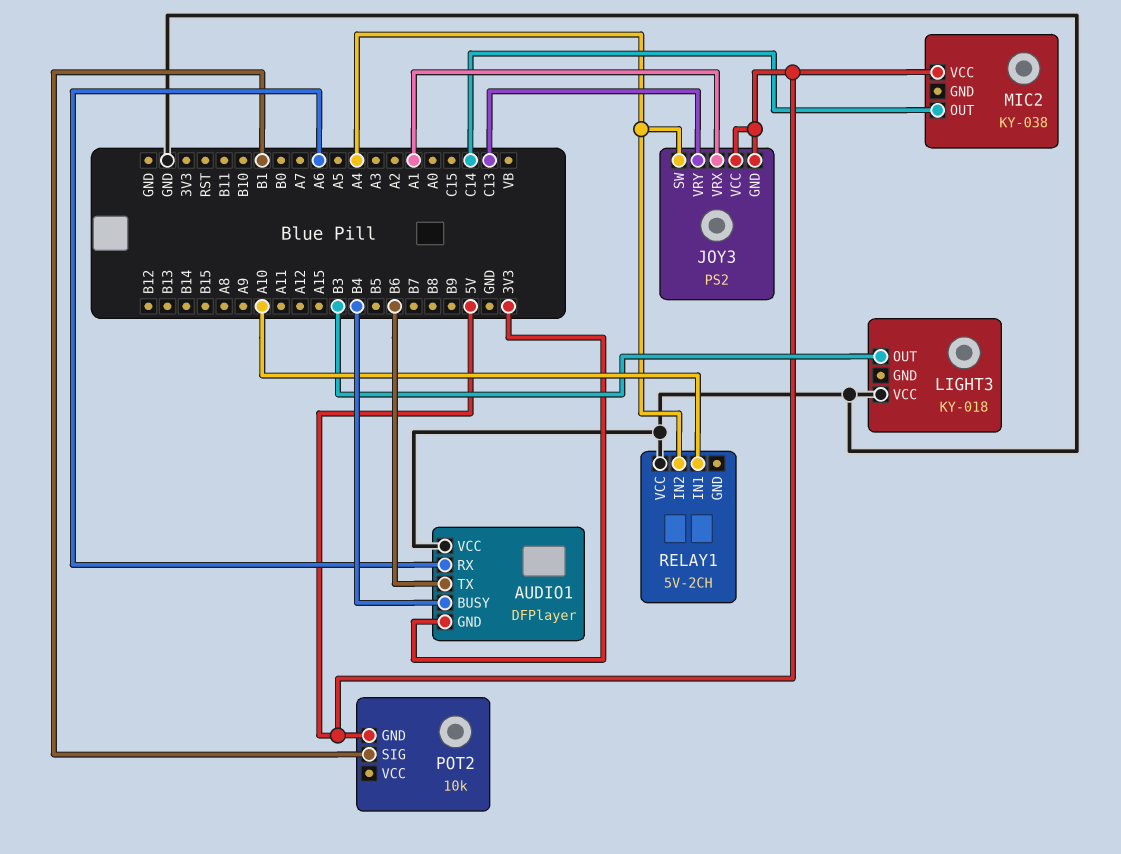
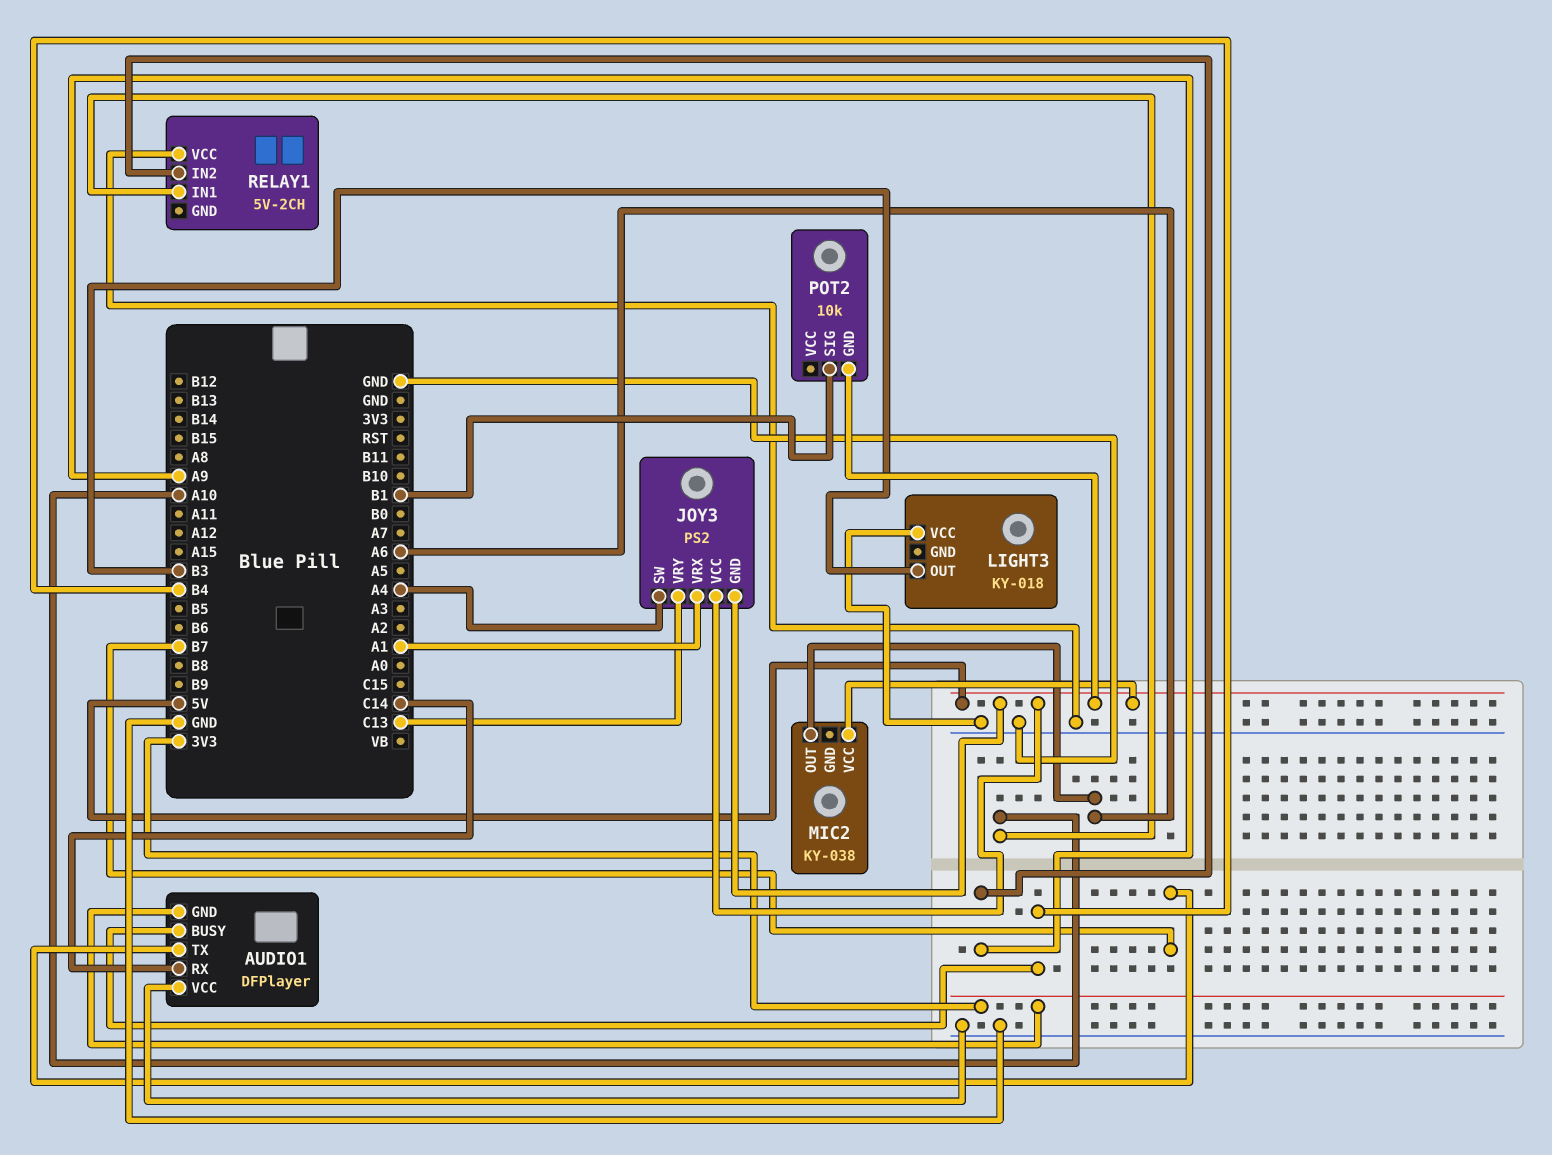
AUDIO1 pin RX: A6 -> C14
AUDIO1 pin TX: B6 -> B7
MIC2 pin OUT: C14 -> A6
RELAY1 pin IN2: A4 -> A9

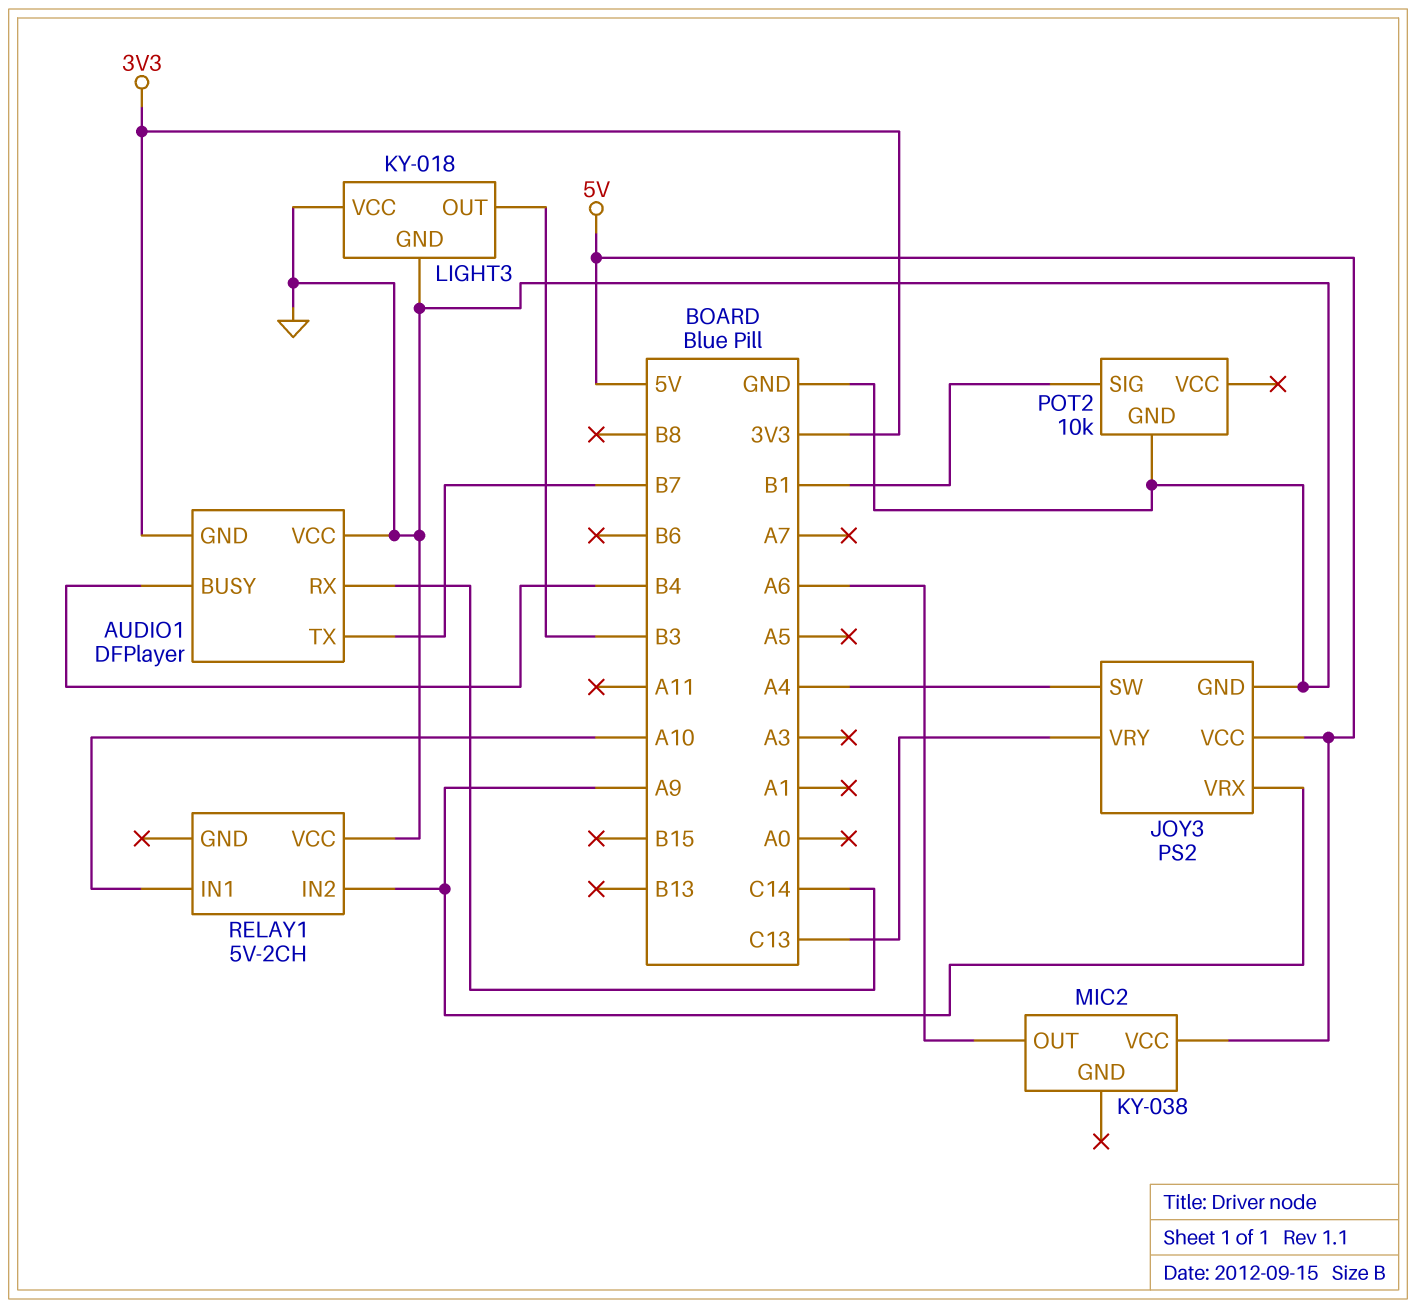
JOY3 pin GND: 5V -> GND
JOY3 pin VRX: A1 -> A9
LIGHT3 pin GND: none -> GND
POT2 pin GND: 5V -> GND

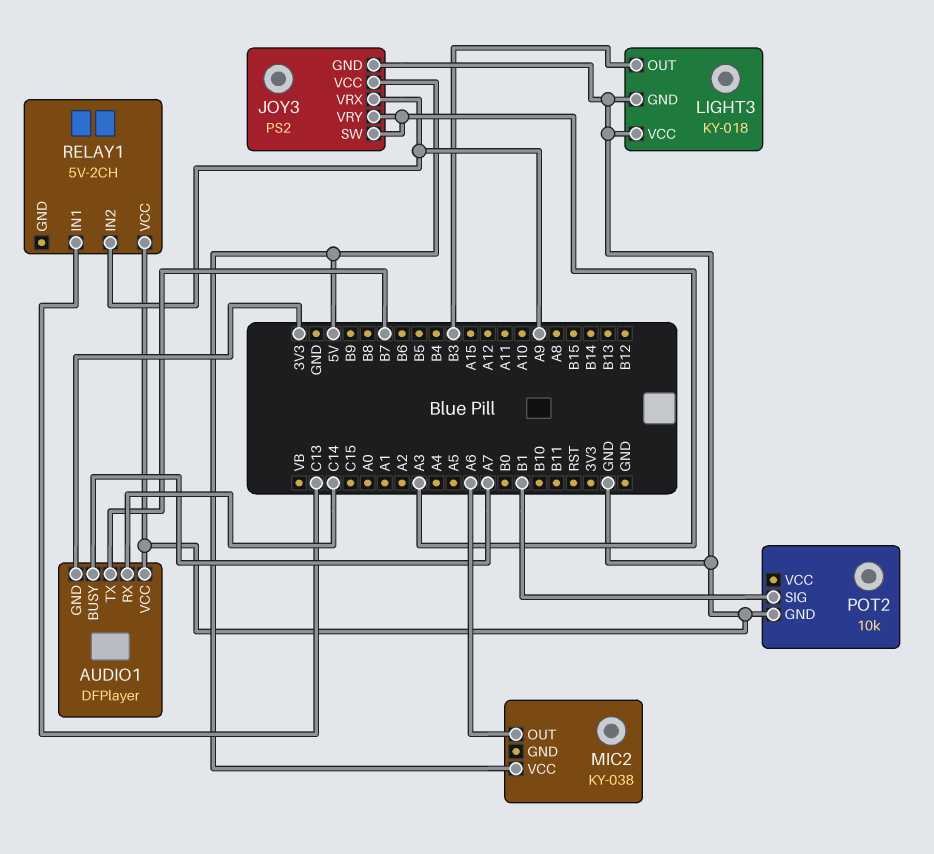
AUDIO1 pin BUSY: B4 -> A7
JOY3 pin SW: A4 -> A3
JOY3 pin VRY: C13 -> A3
RELAY1 pin IN1: A10 -> C13

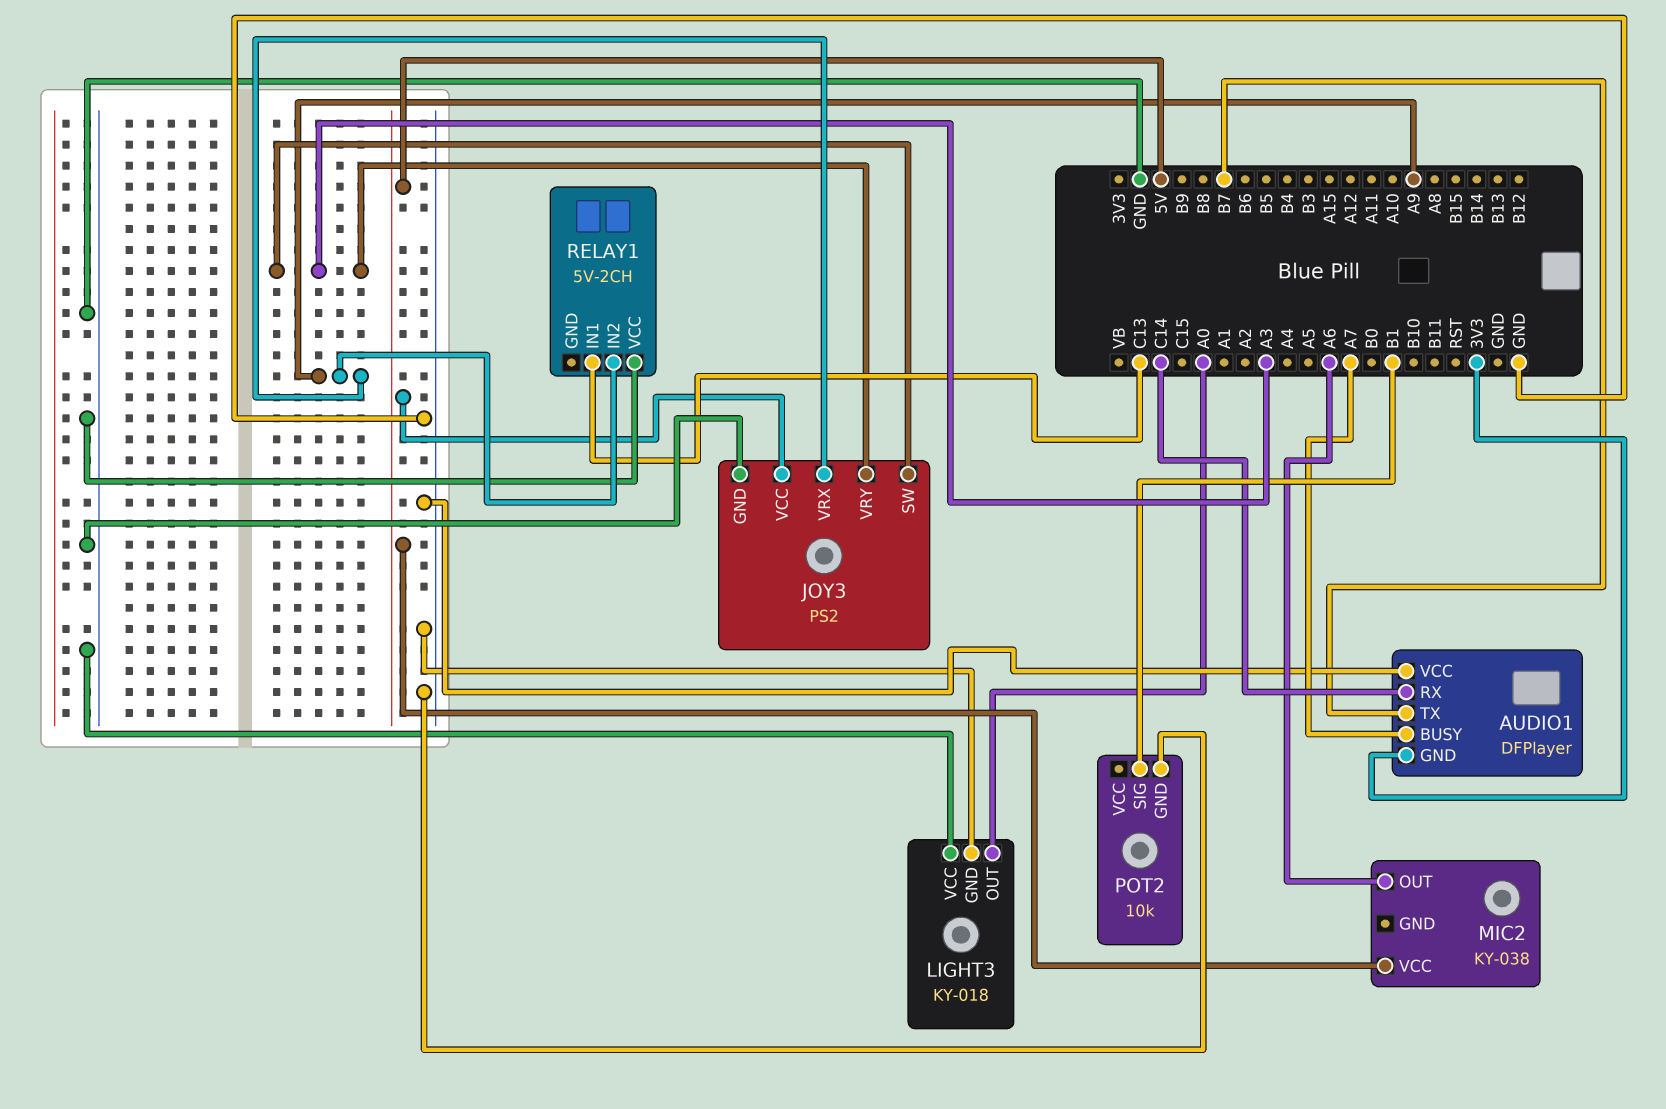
LIGHT3 pin OUT: B3 -> A0

